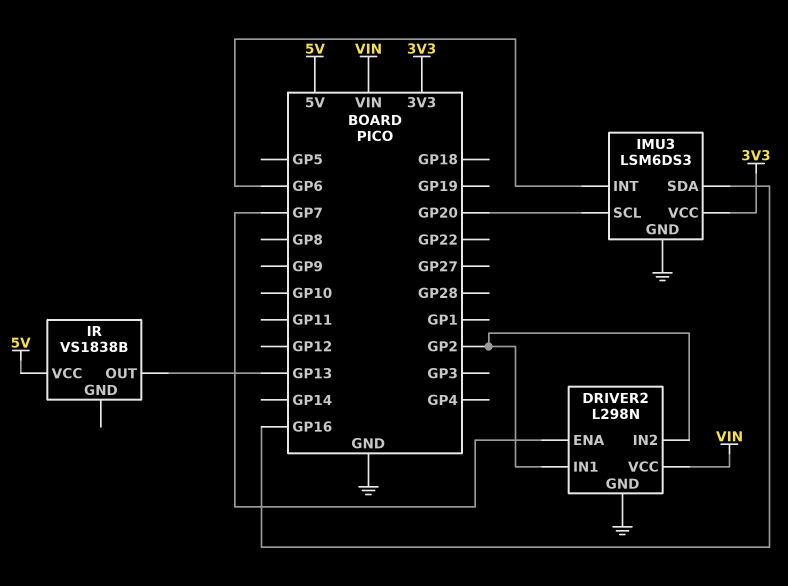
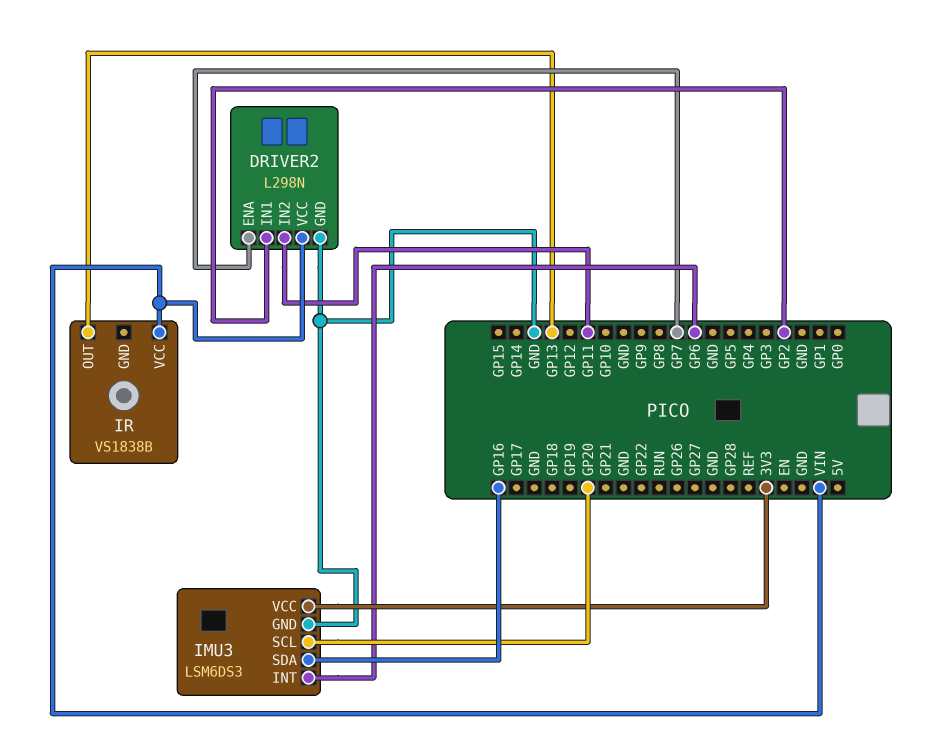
DRIVER2 pin IN2: GP2 -> GP11
IR pin VCC: 5V -> VIN

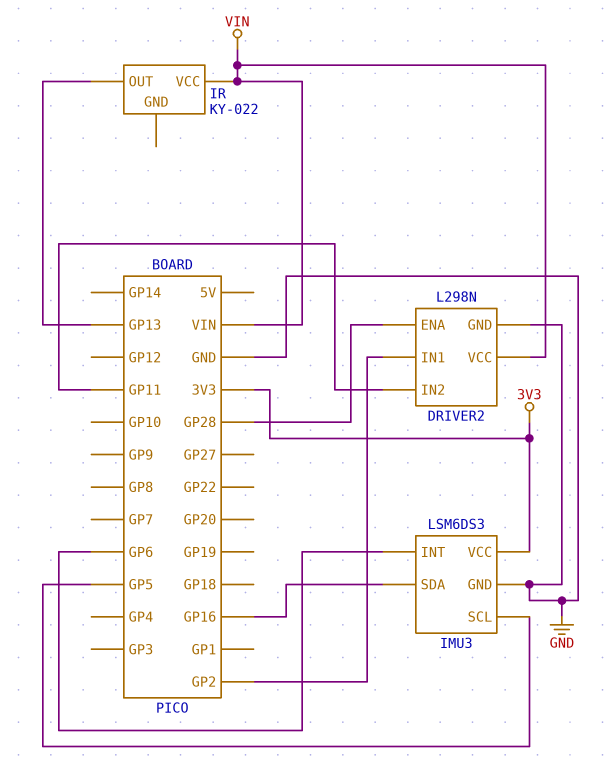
DRIVER2 pin ENA: GP7 -> GP28
IMU3 pin SCL: GP20 -> GP5
IR: VS1838B -> KY-022

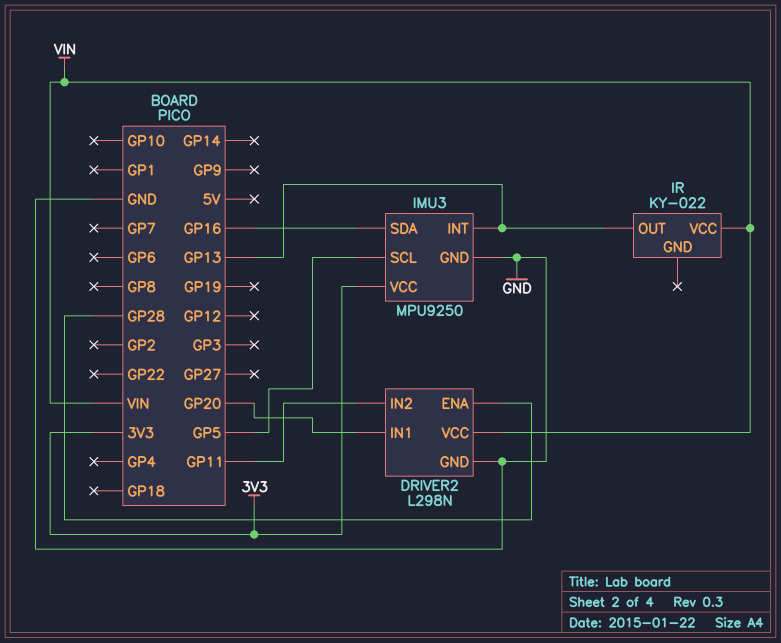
DRIVER2 pin IN1: GP2 -> GP20
IMU3: LSM6DS3 -> MPU9250
IMU3 pin INT: GP6 -> GP13

